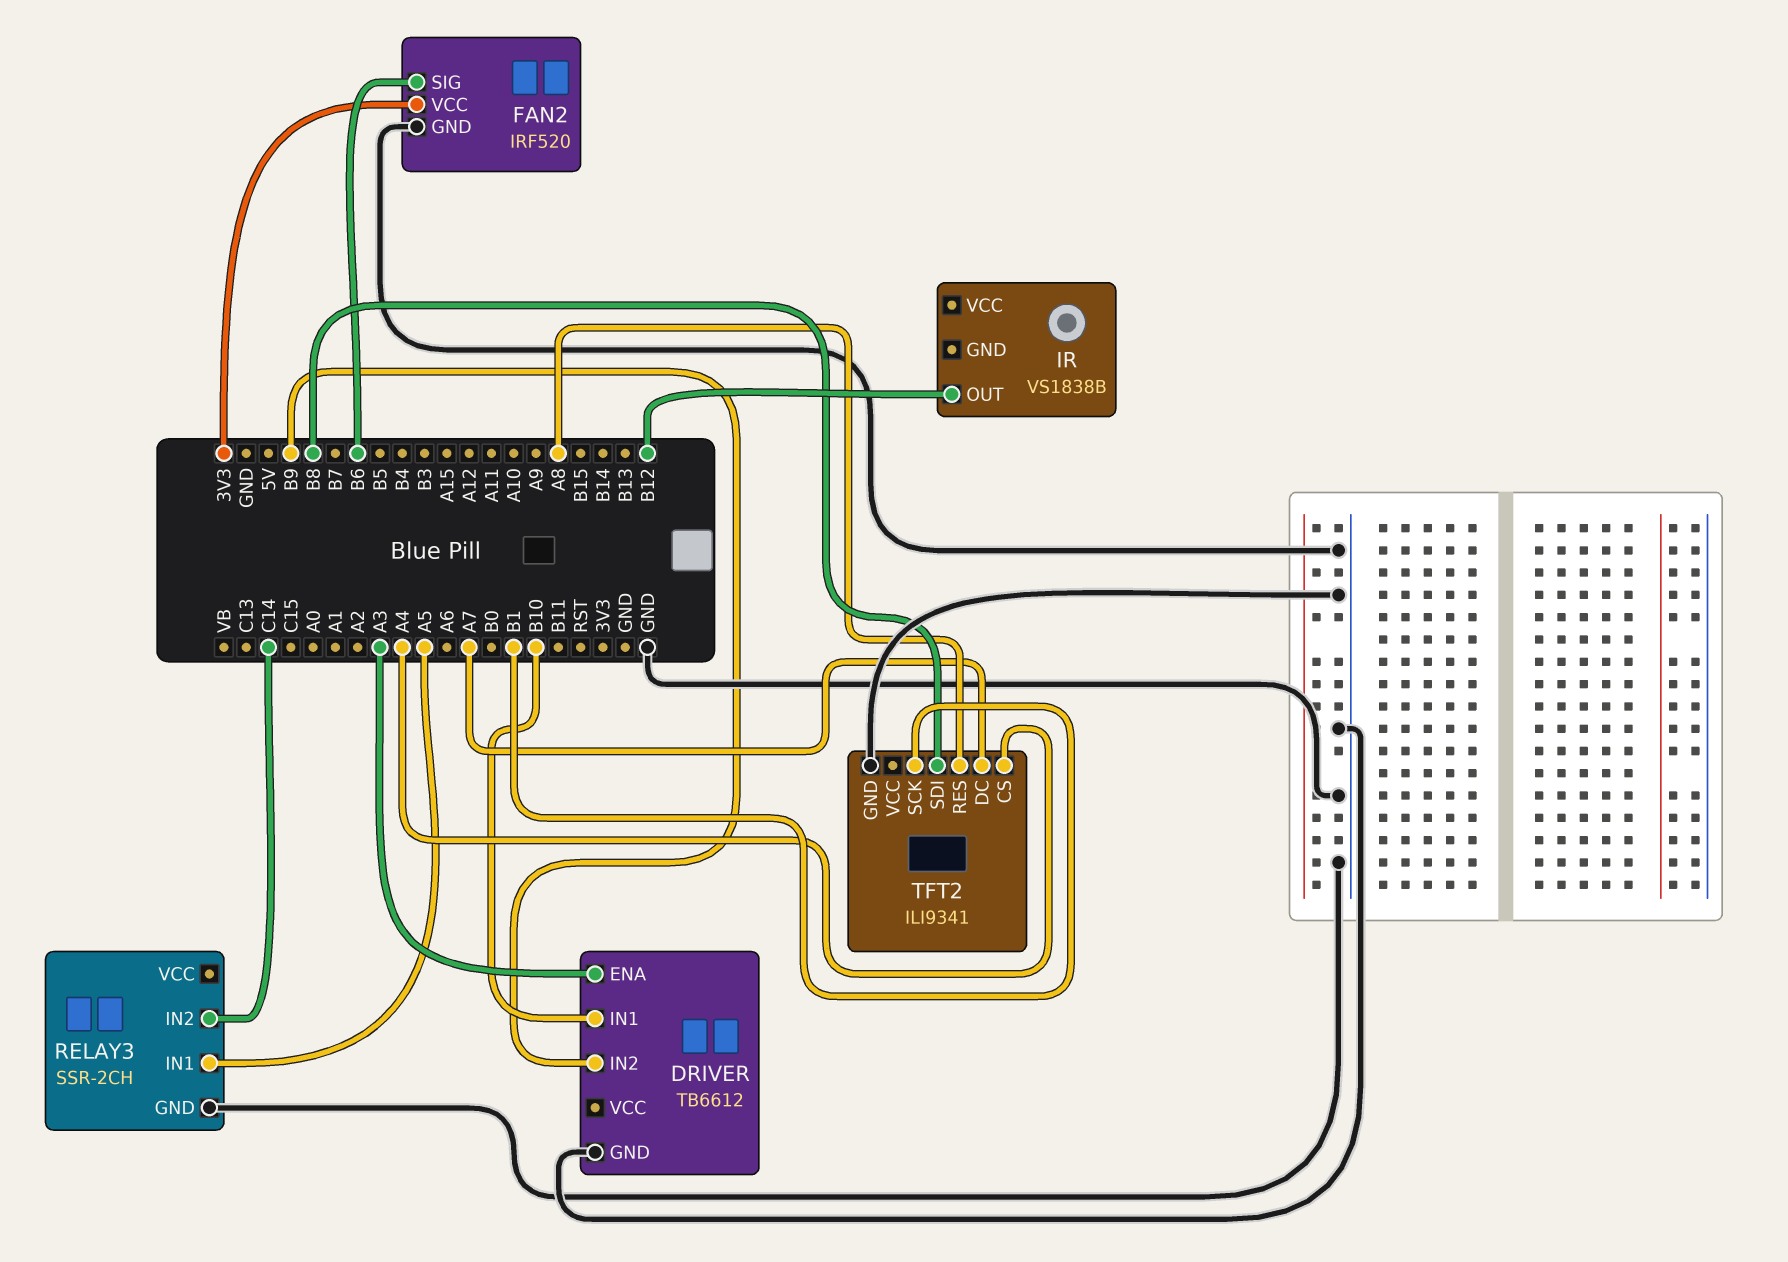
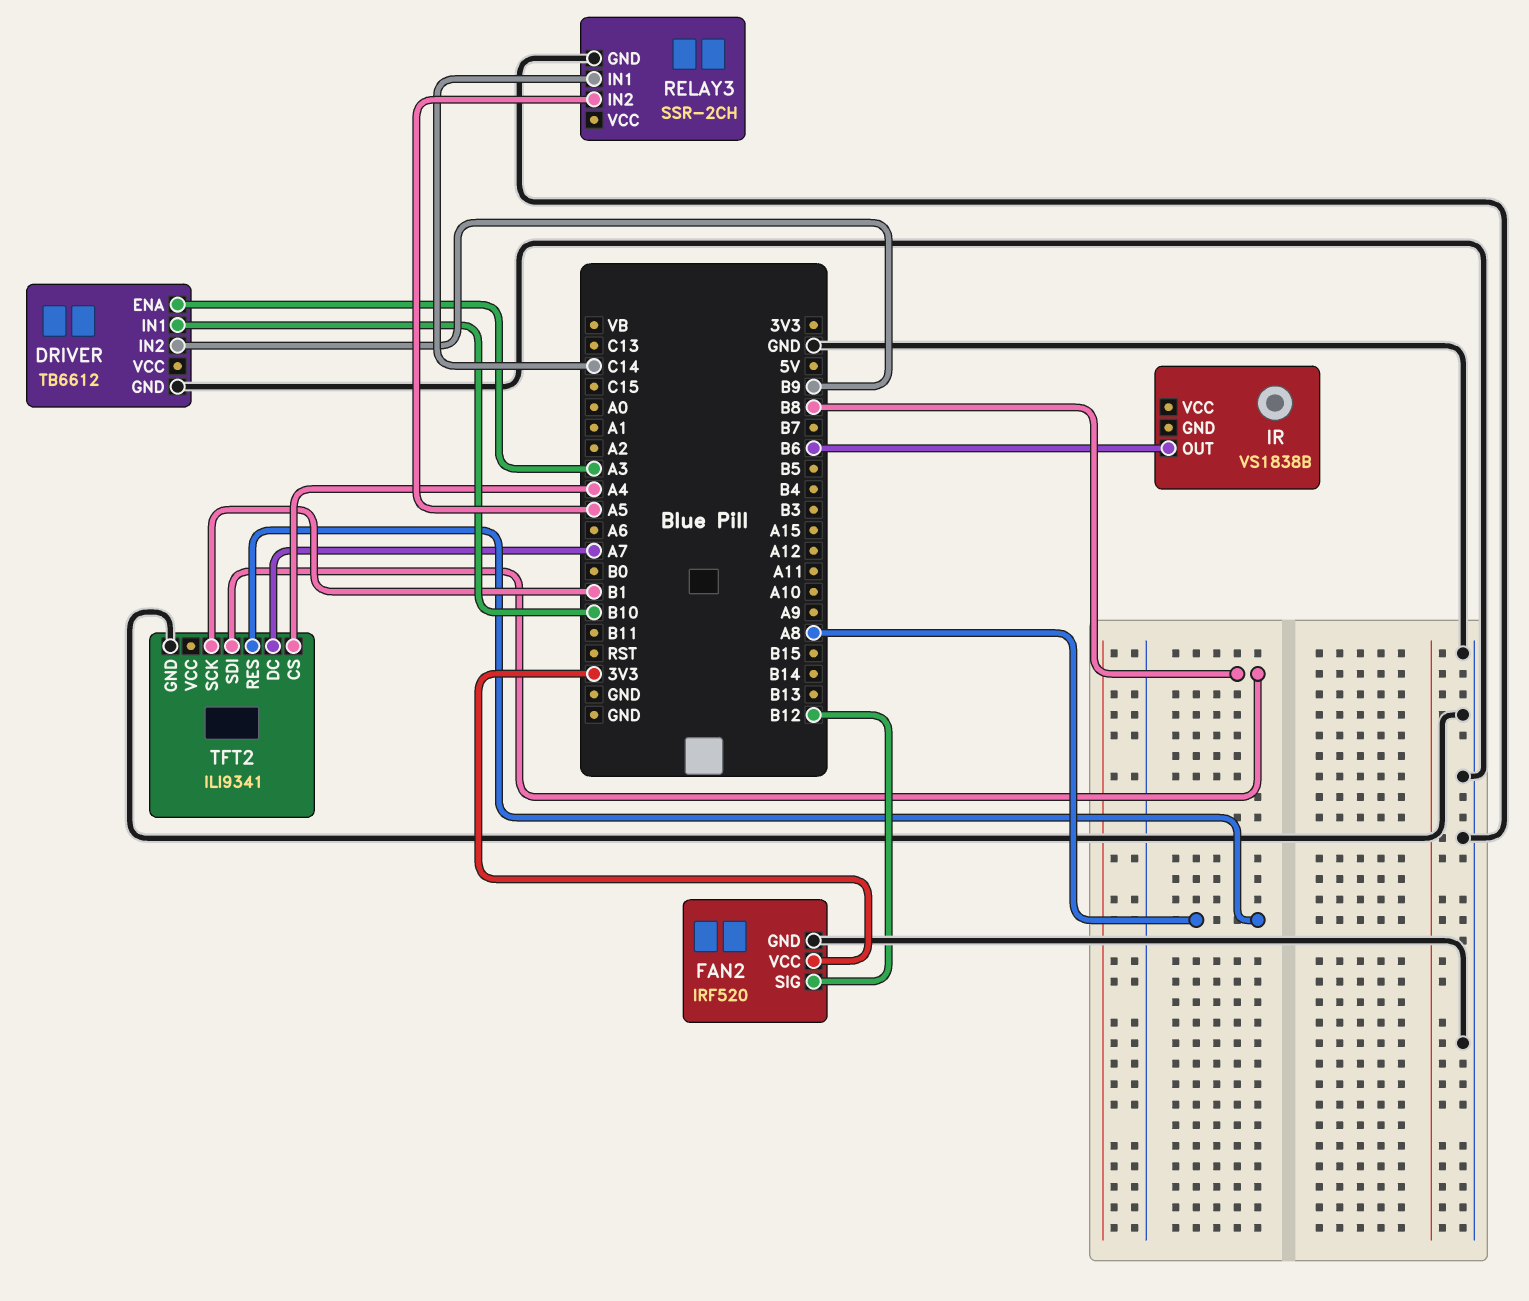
FAN2 pin SIG: B6 -> B12
IR pin OUT: B12 -> B6
RELAY3 pin IN1: A5 -> C14
RELAY3 pin IN2: C14 -> A5

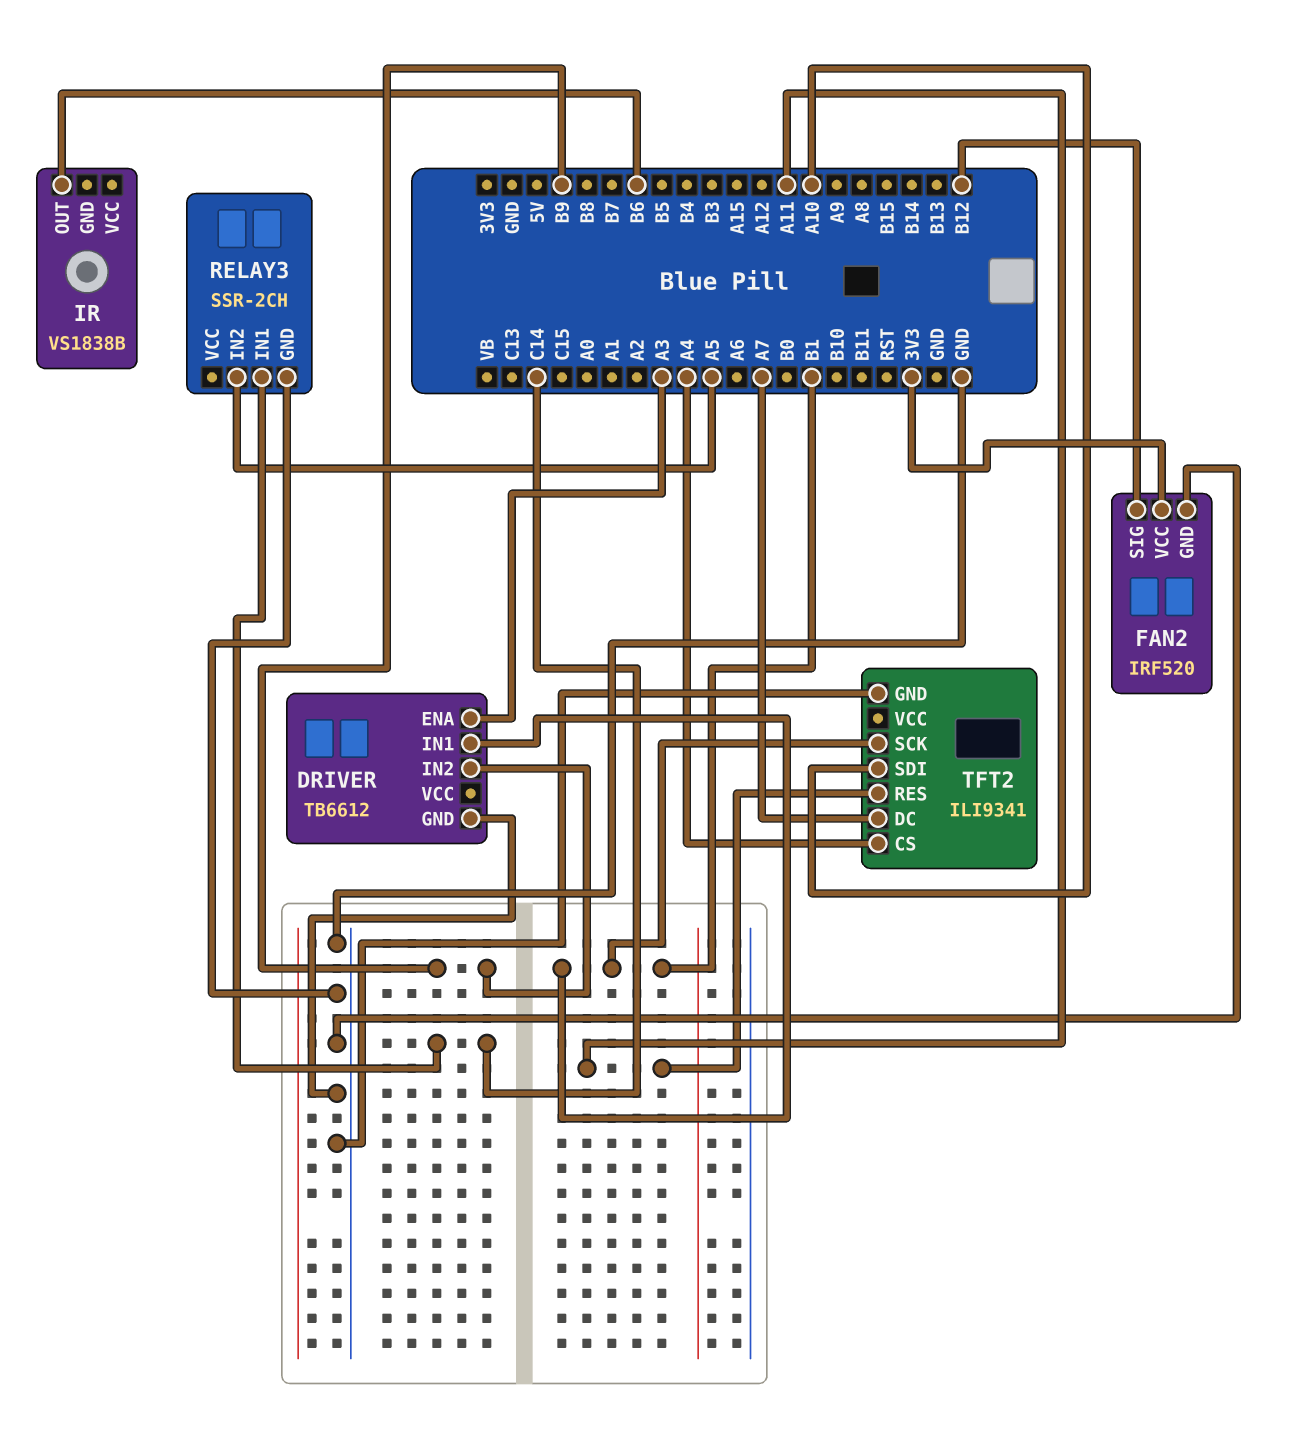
DRIVER pin IN1: B10 -> B1
TFT2 pin RES: A8 -> A11
TFT2 pin SDI: B8 -> A10

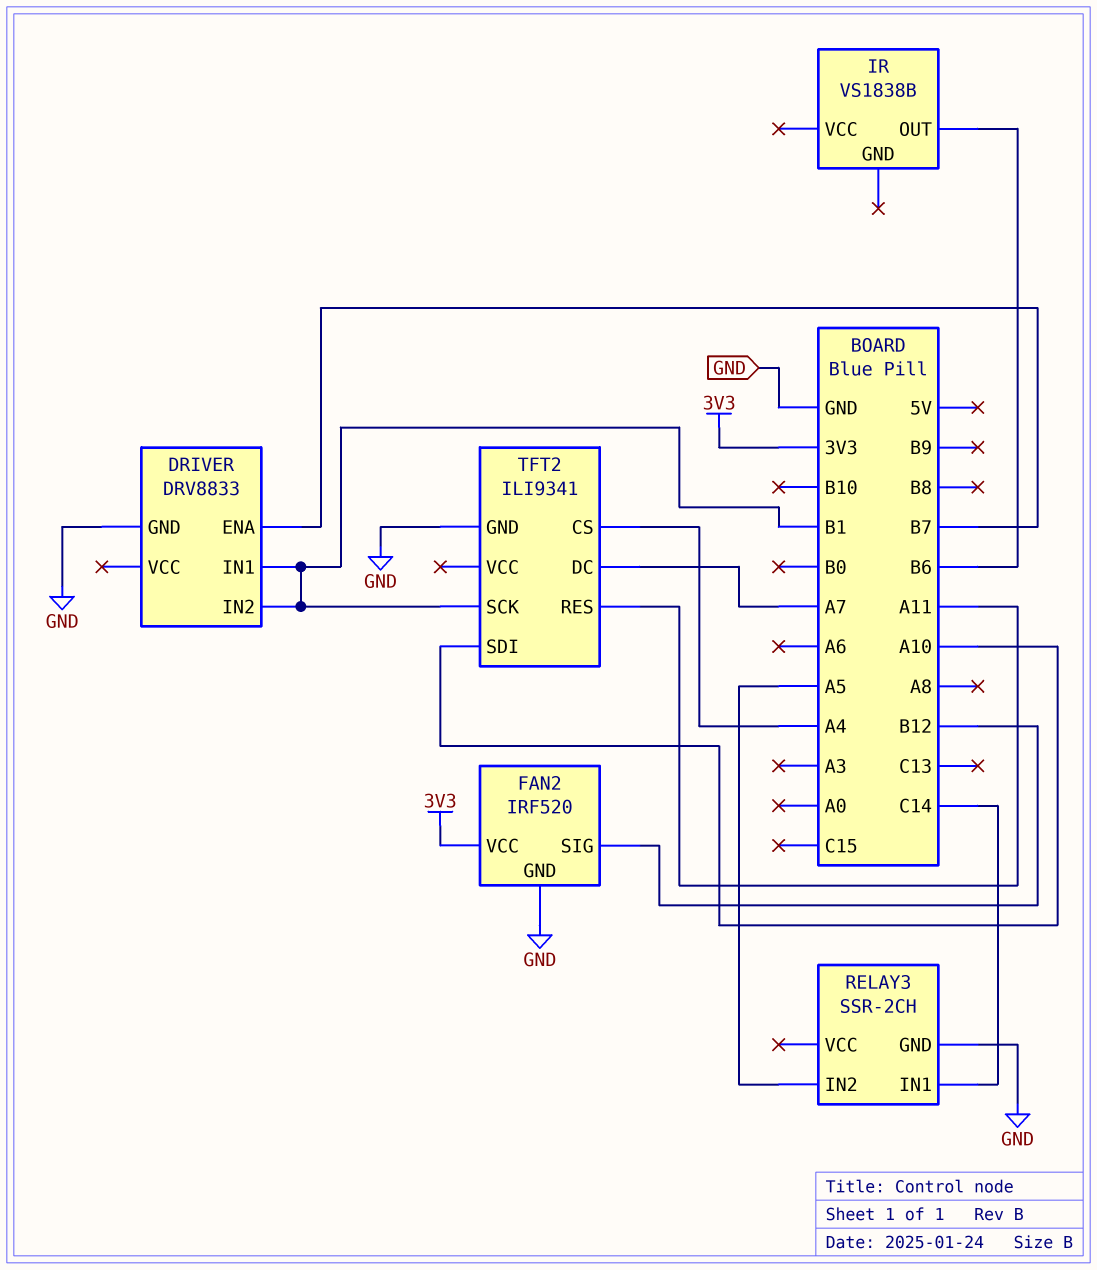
DRIVER: TB6612 -> DRV8833
DRIVER pin ENA: A3 -> B7
DRIVER pin IN2: B9 -> B1

